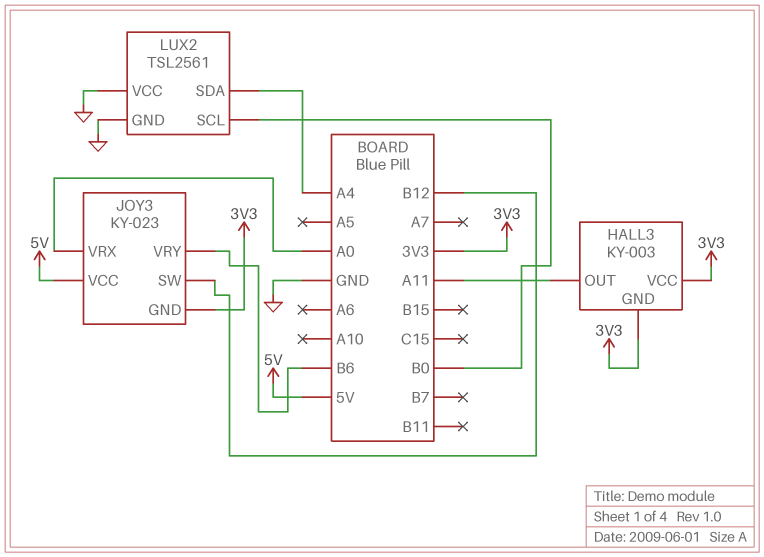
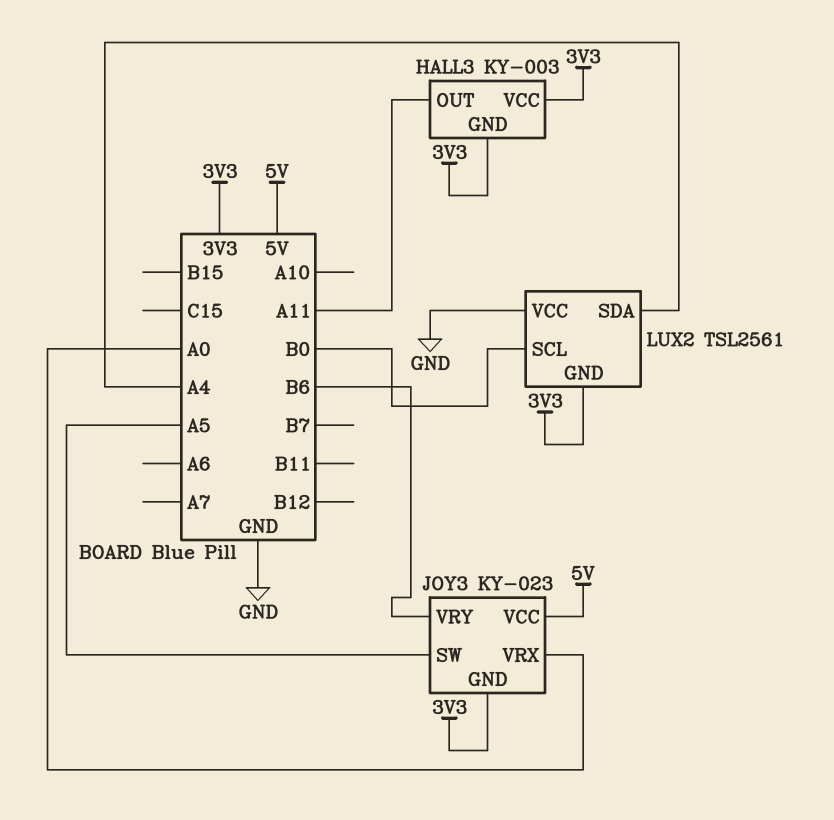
JOY3 pin SW: B12 -> A5
LUX2 pin GND: GND -> 3V3

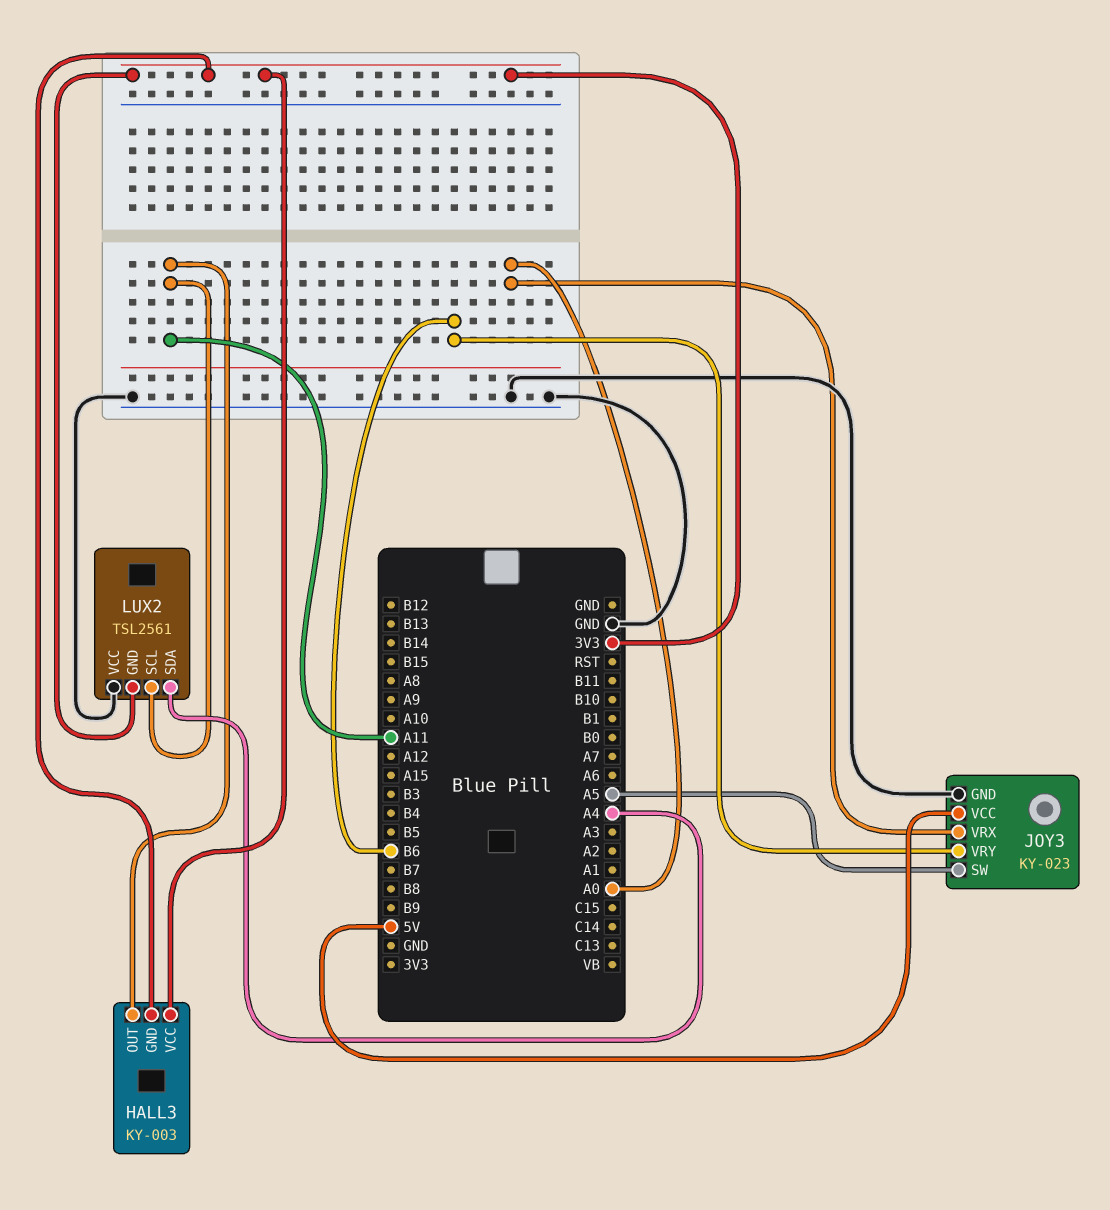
JOY3 pin GND: 3V3 -> GND
LUX2 pin SCL: B0 -> A11

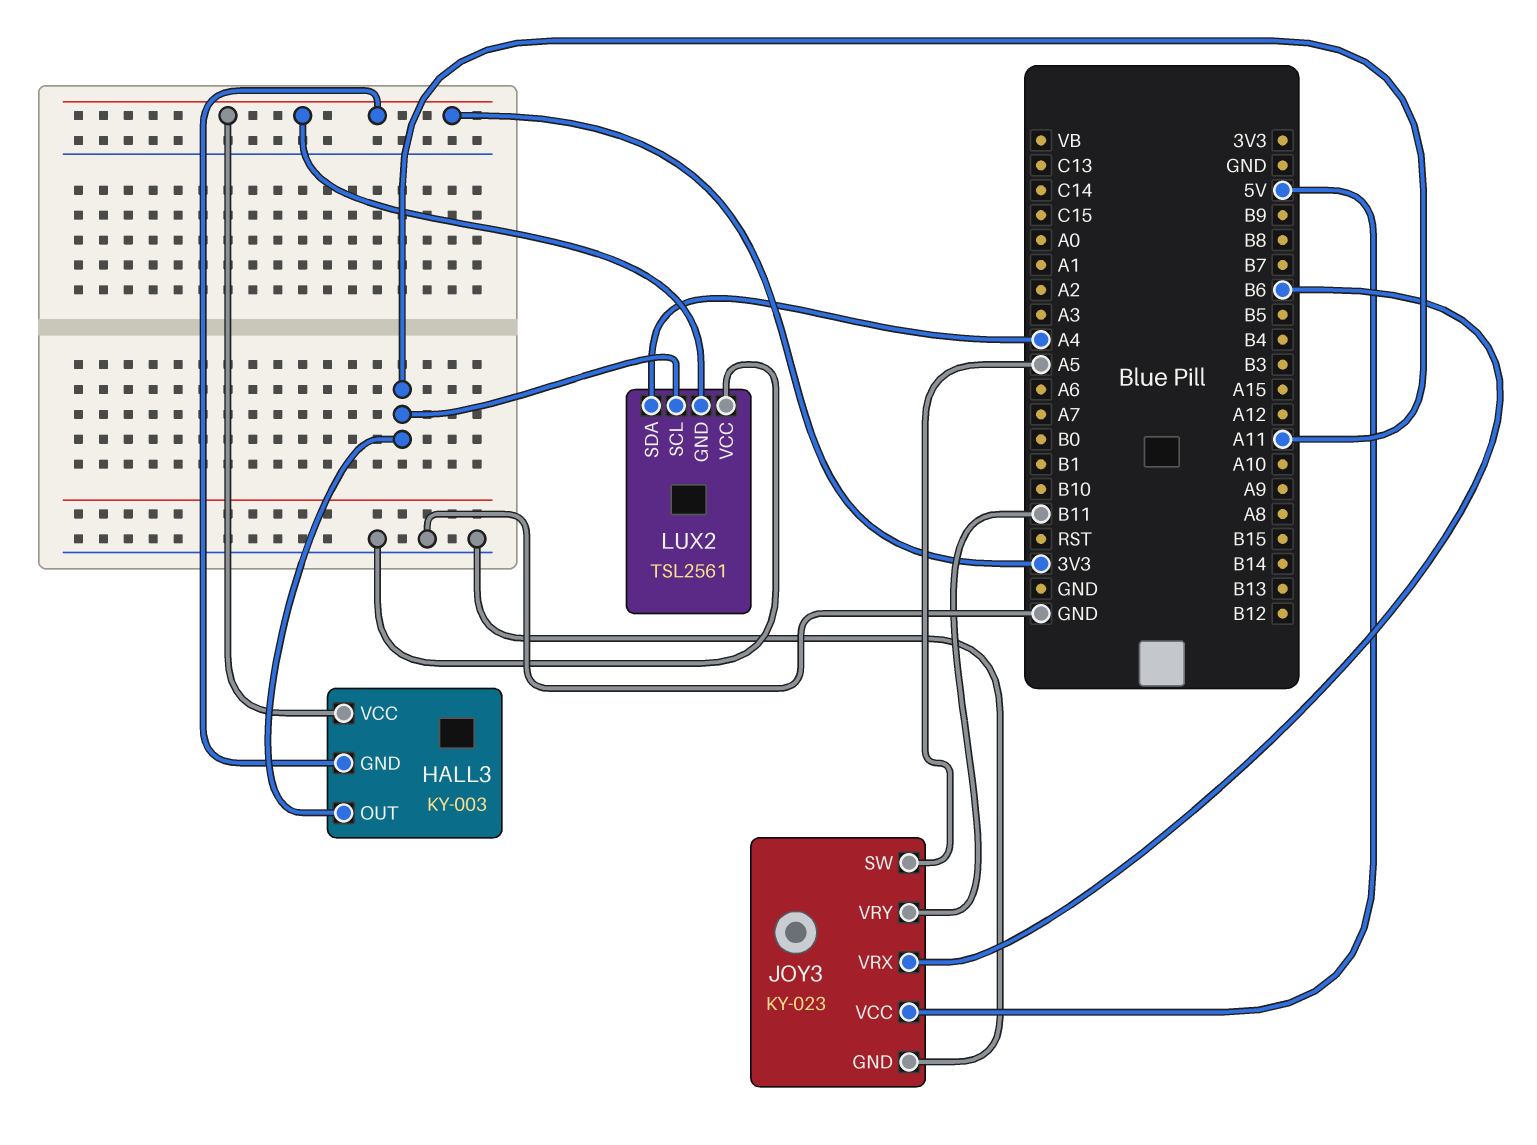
JOY3 pin VRX: A0 -> B6
JOY3 pin VRY: B6 -> B11

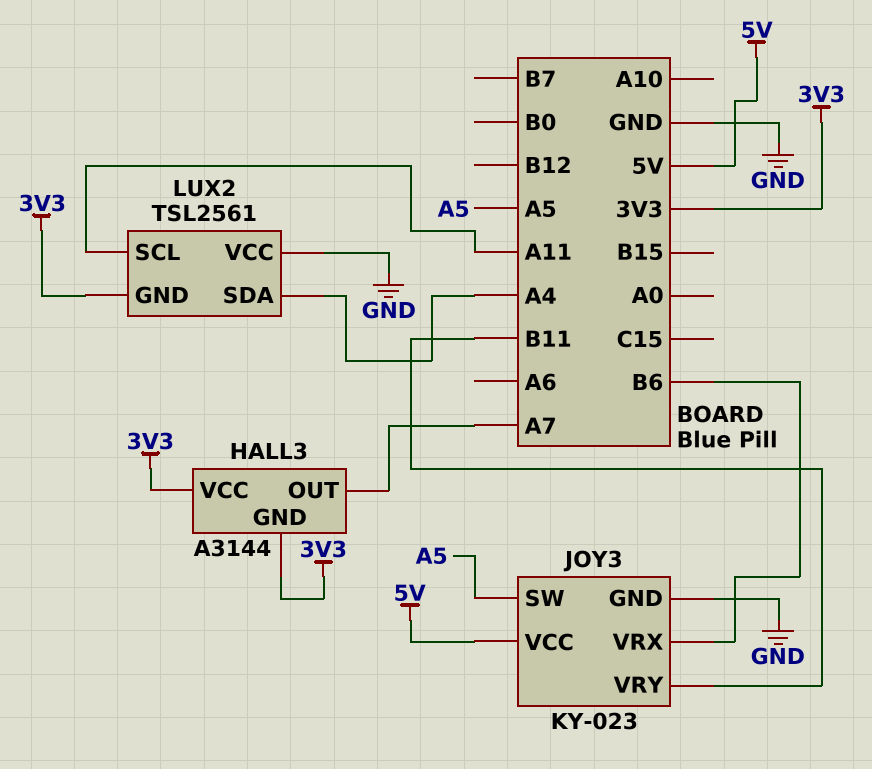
HALL3: KY-003 -> A3144
HALL3 pin OUT: A11 -> A7

